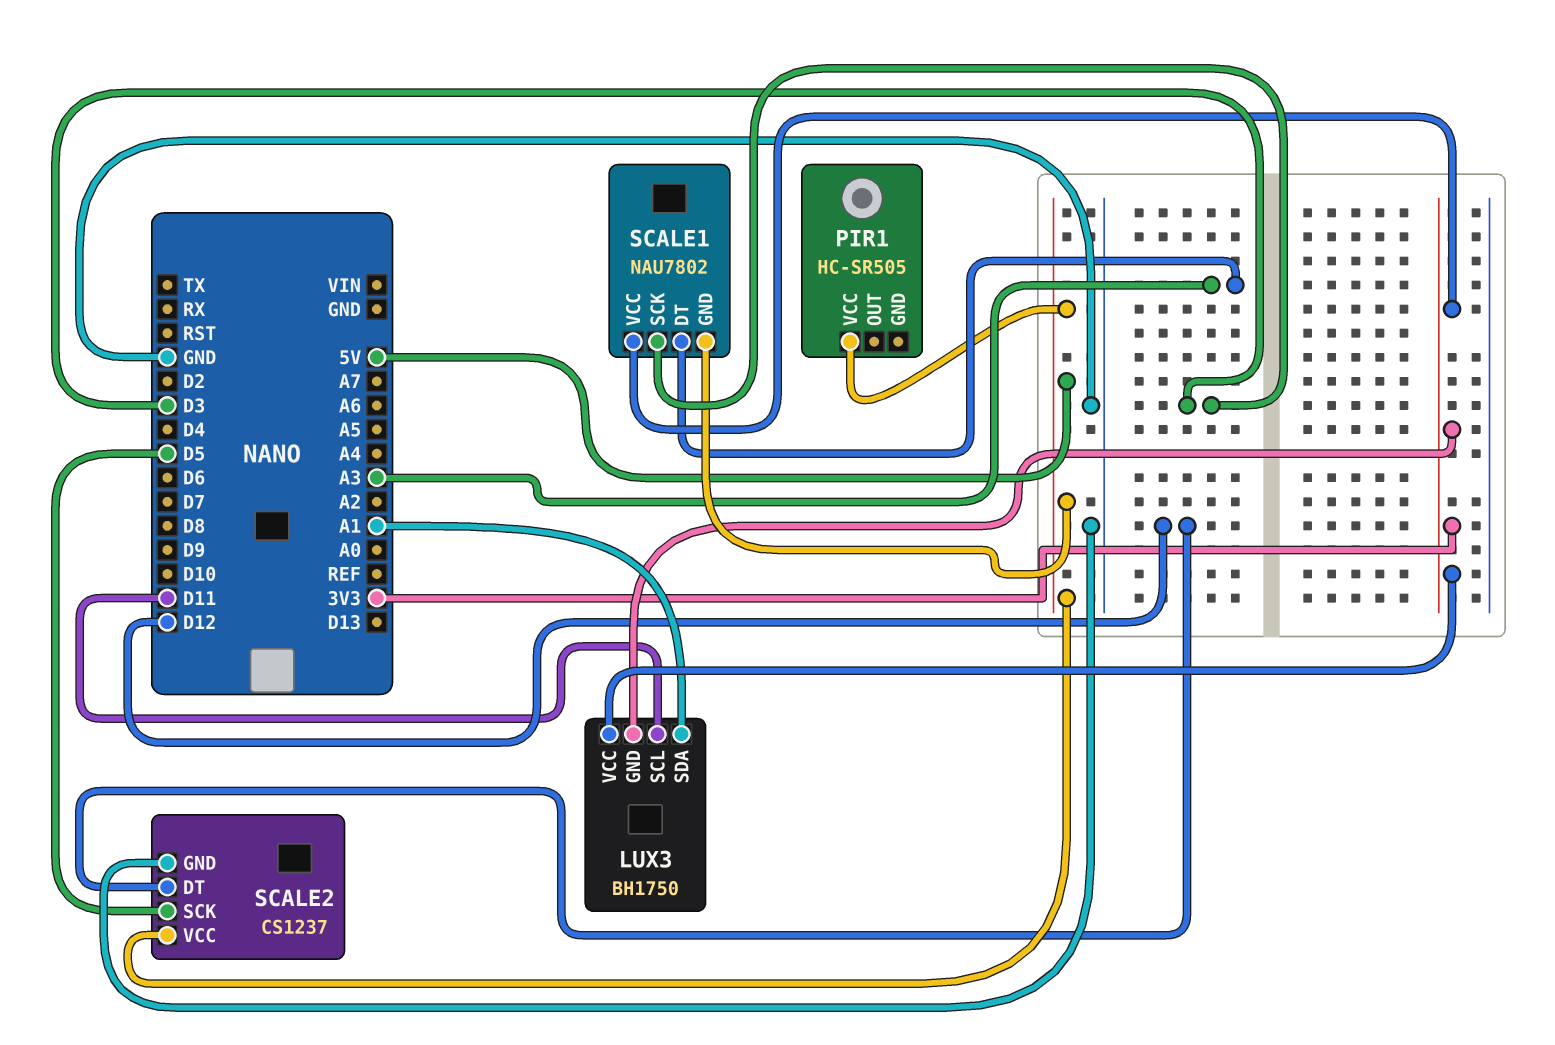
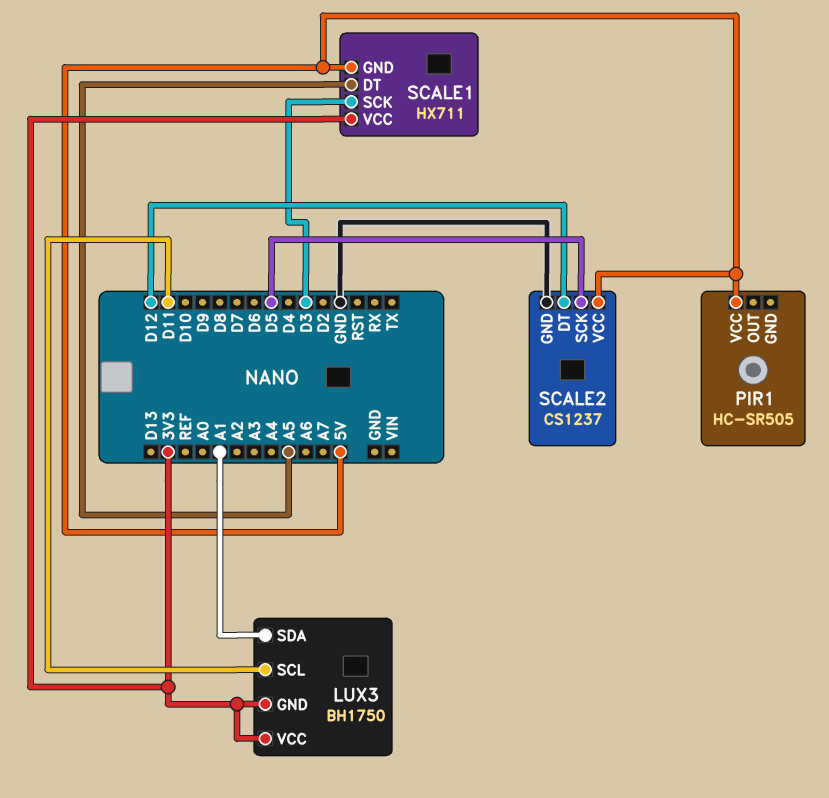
SCALE1: NAU7802 -> HX711
SCALE1 pin DT: A3 -> A5

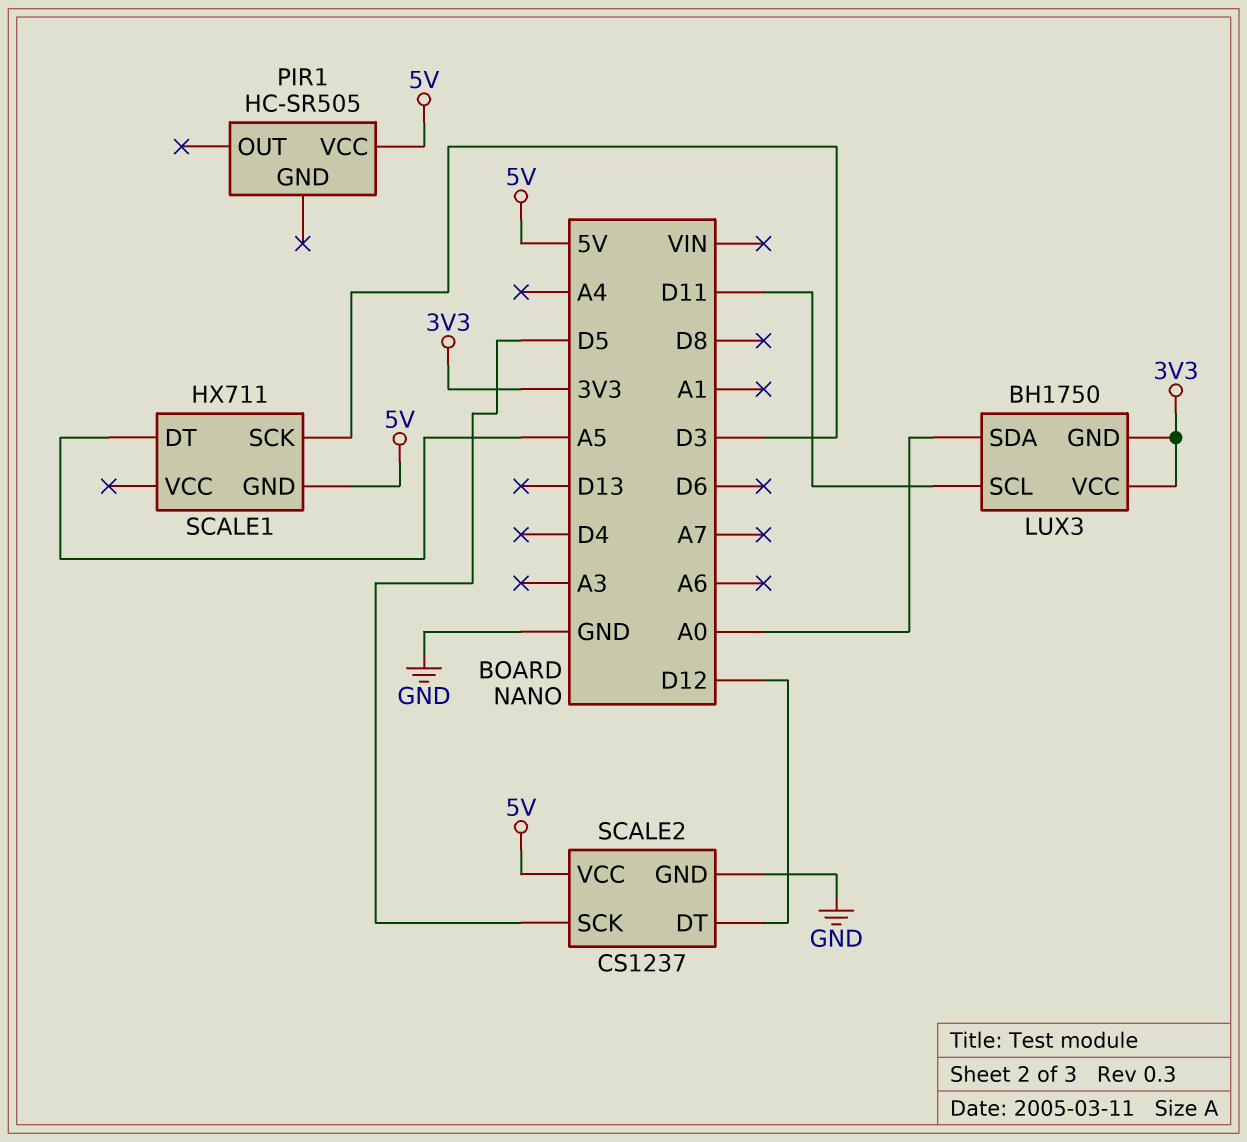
LUX3 pin SDA: A1 -> A0
SCALE1 pin VCC: 3V3 -> none

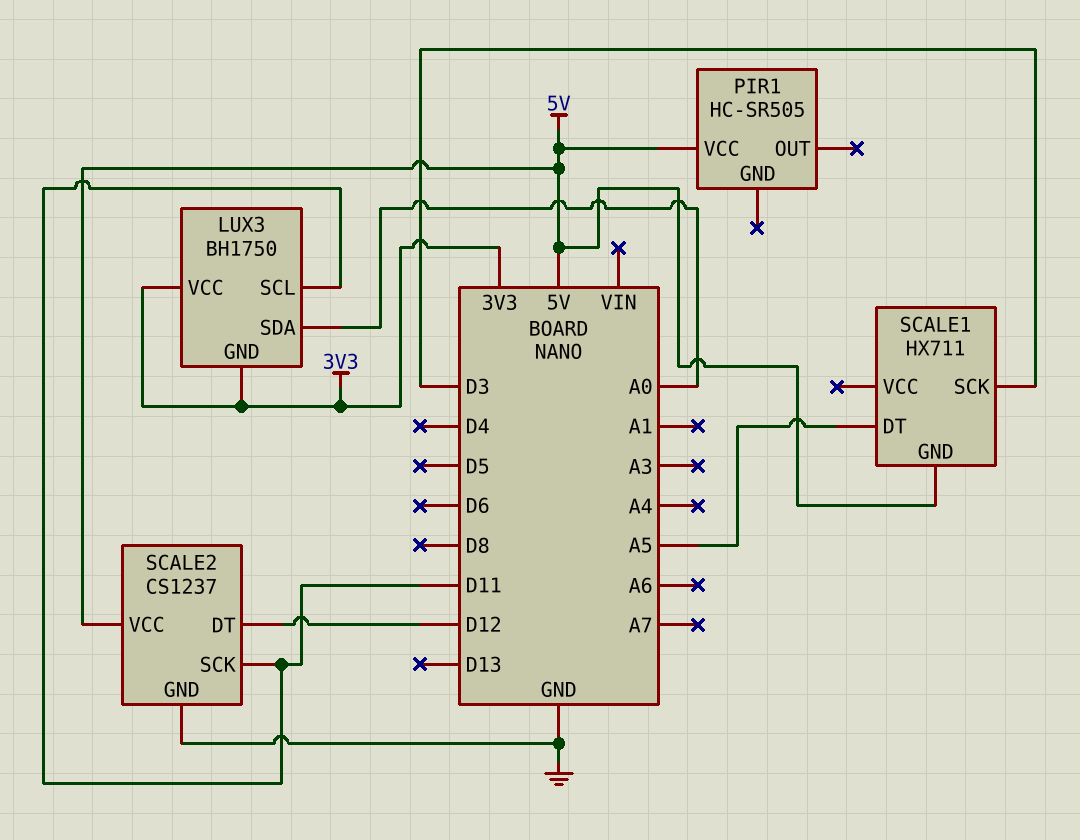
SCALE2 pin SCK: D5 -> D11

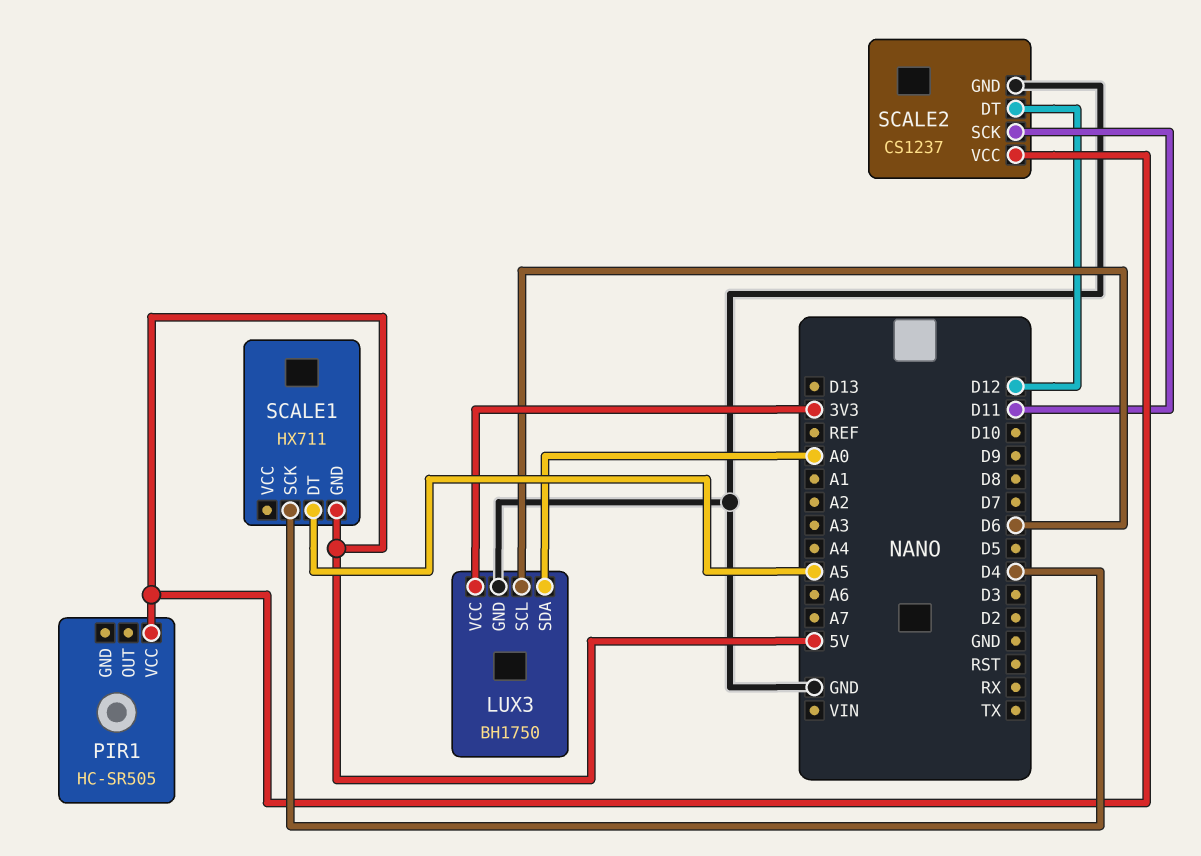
LUX3 pin GND: 3V3 -> GND
LUX3 pin SCL: D11 -> D6
SCALE1 pin SCK: D3 -> D4

